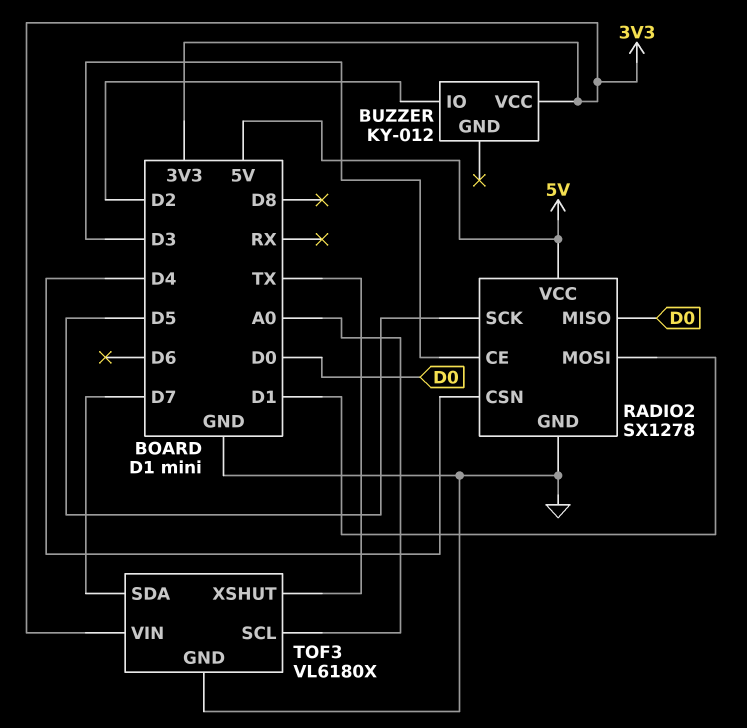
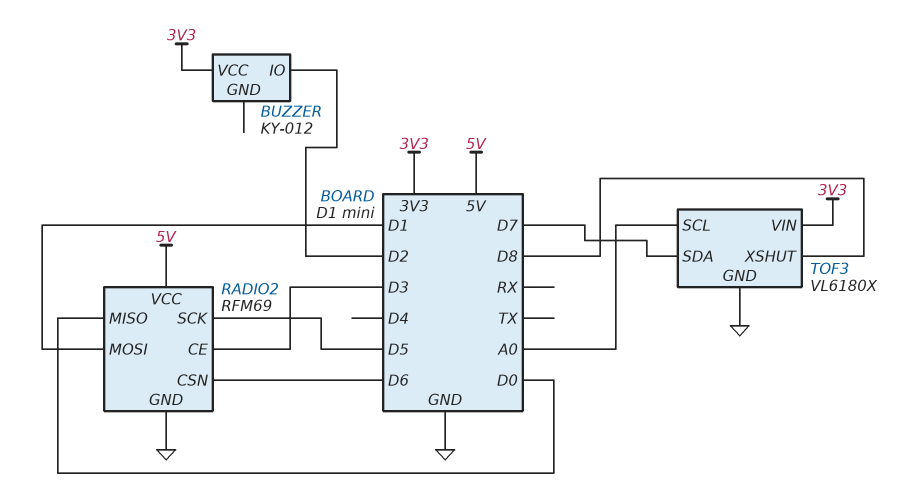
RADIO2: SX1278 -> RFM69
RADIO2 pin CSN: D4 -> D6
TOF3 pin XSHUT: TX -> D8

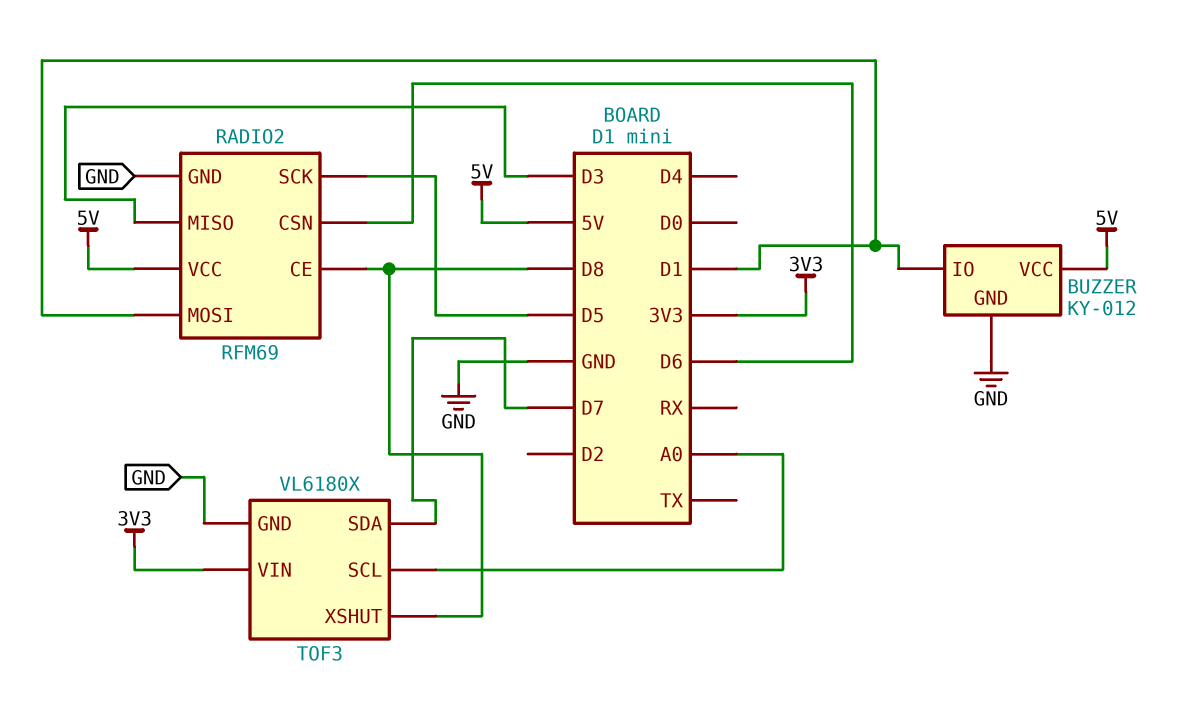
BUZZER pin GND: none -> GND
BUZZER pin IO: D2 -> D1
BUZZER pin VCC: 3V3 -> 5V
RADIO2 pin CE: D3 -> D8
RADIO2 pin MISO: D0 -> D3

